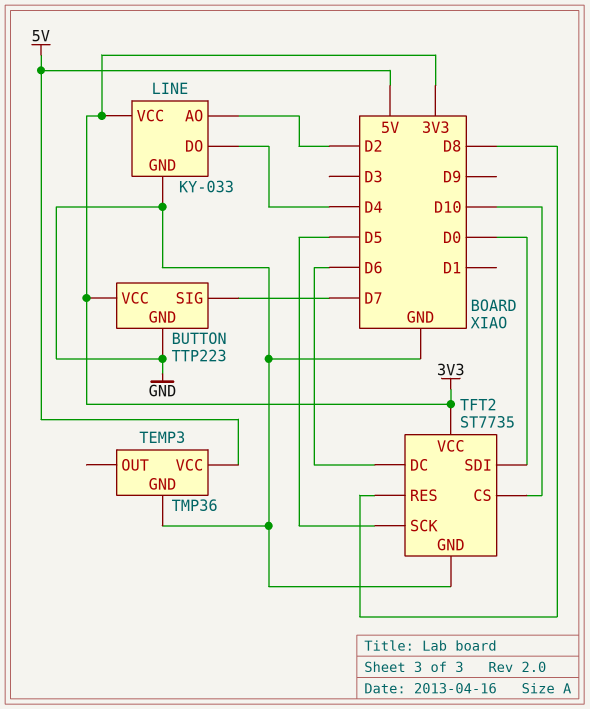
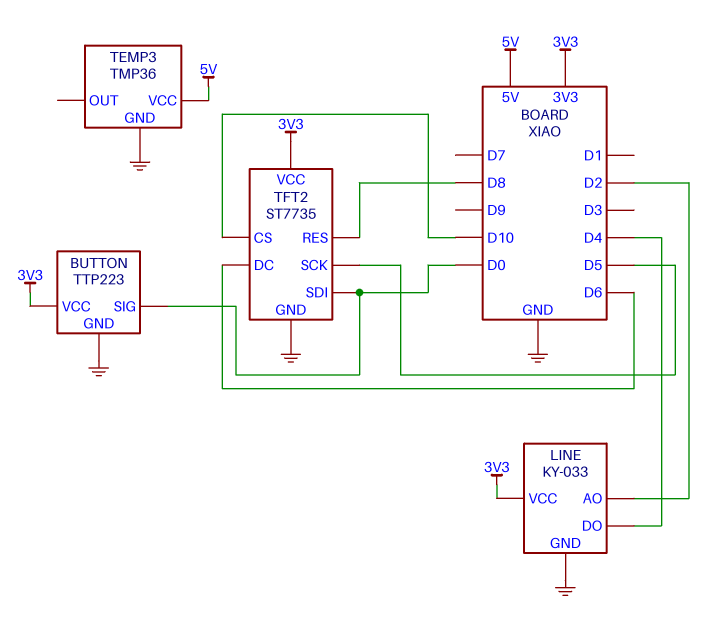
BUTTON pin SIG: D7 -> D0

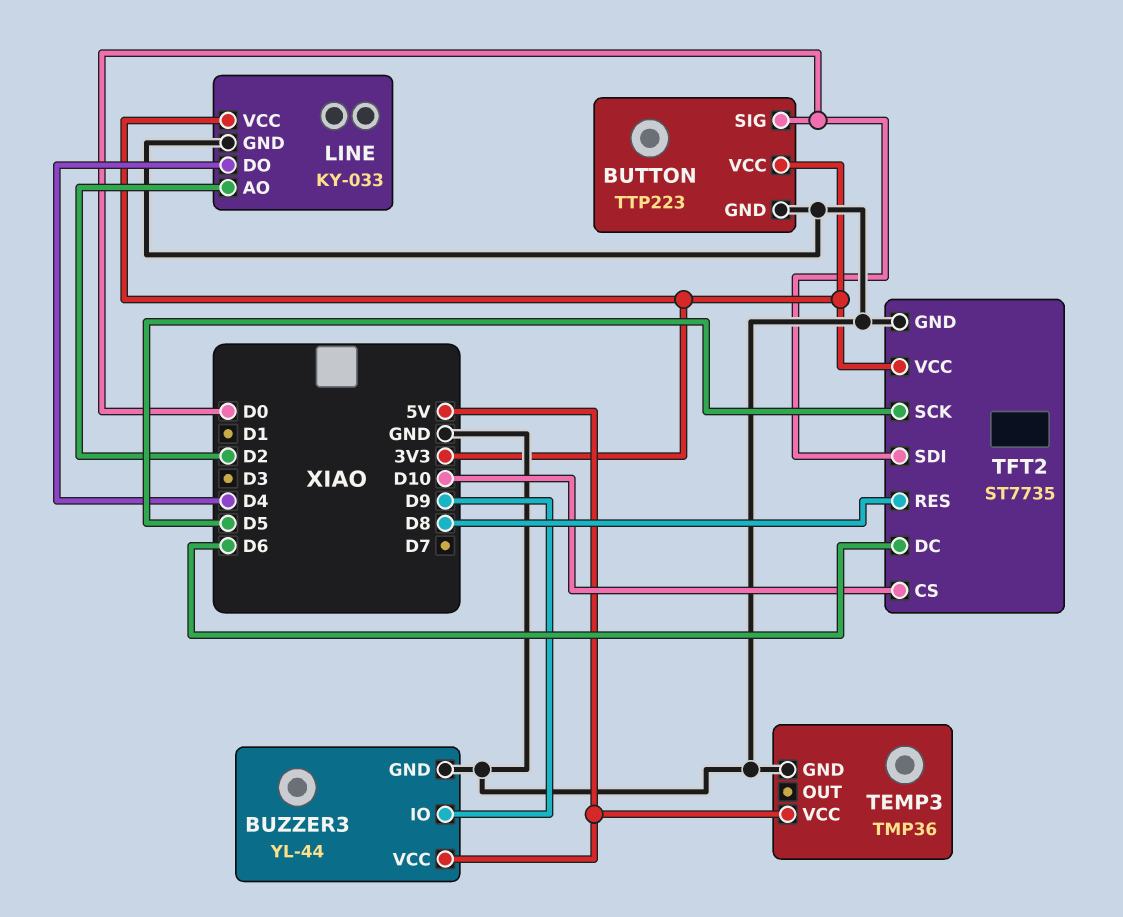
BUZZER3: none -> YL-44
BUZZER3 pin GND: none -> GND
BUZZER3 pin IO: none -> D9
BUZZER3 pin VCC: none -> 5V

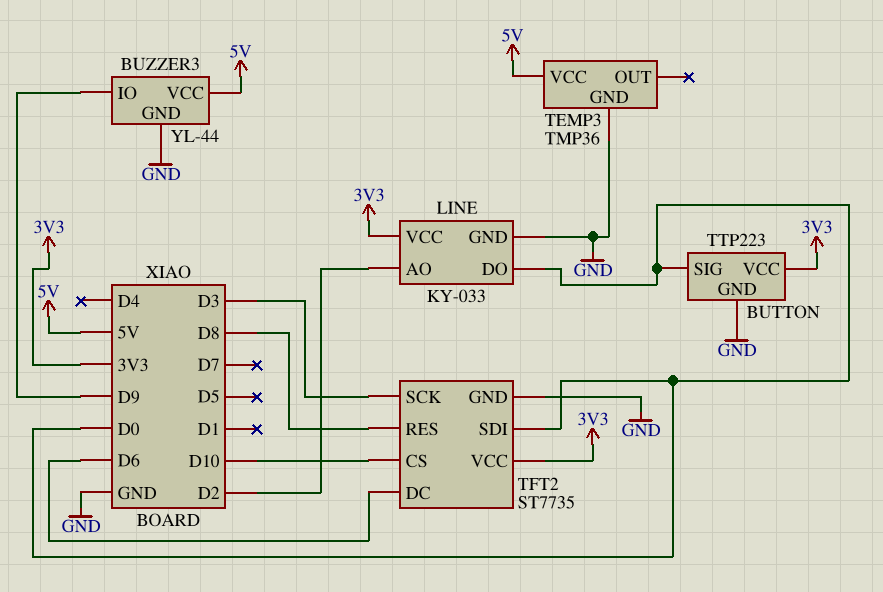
LINE pin DO: D4 -> D0
TFT2 pin SCK: D5 -> D3

